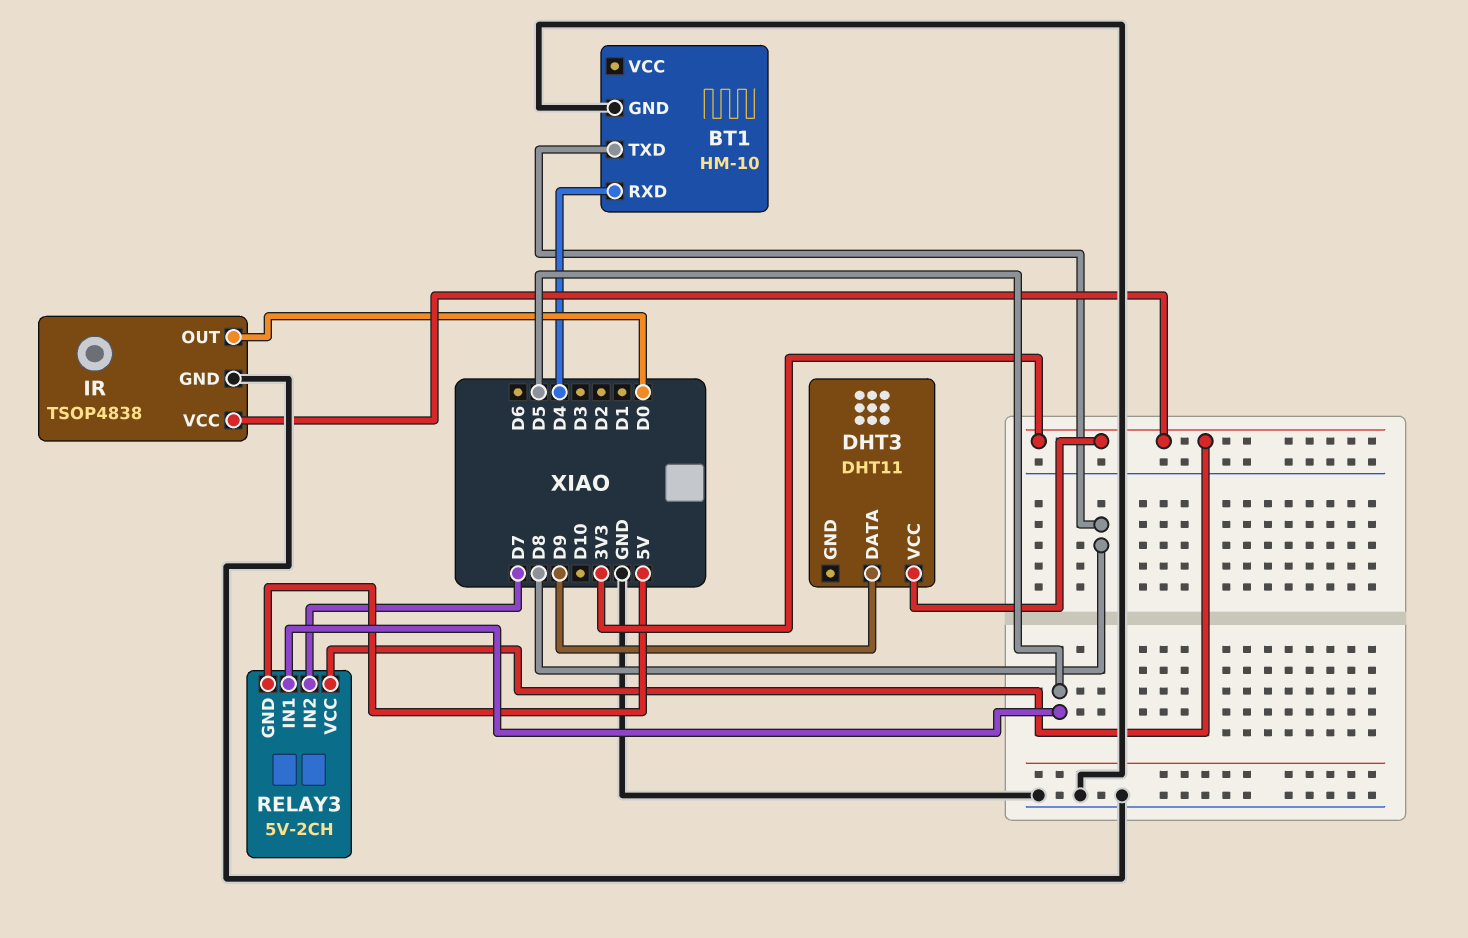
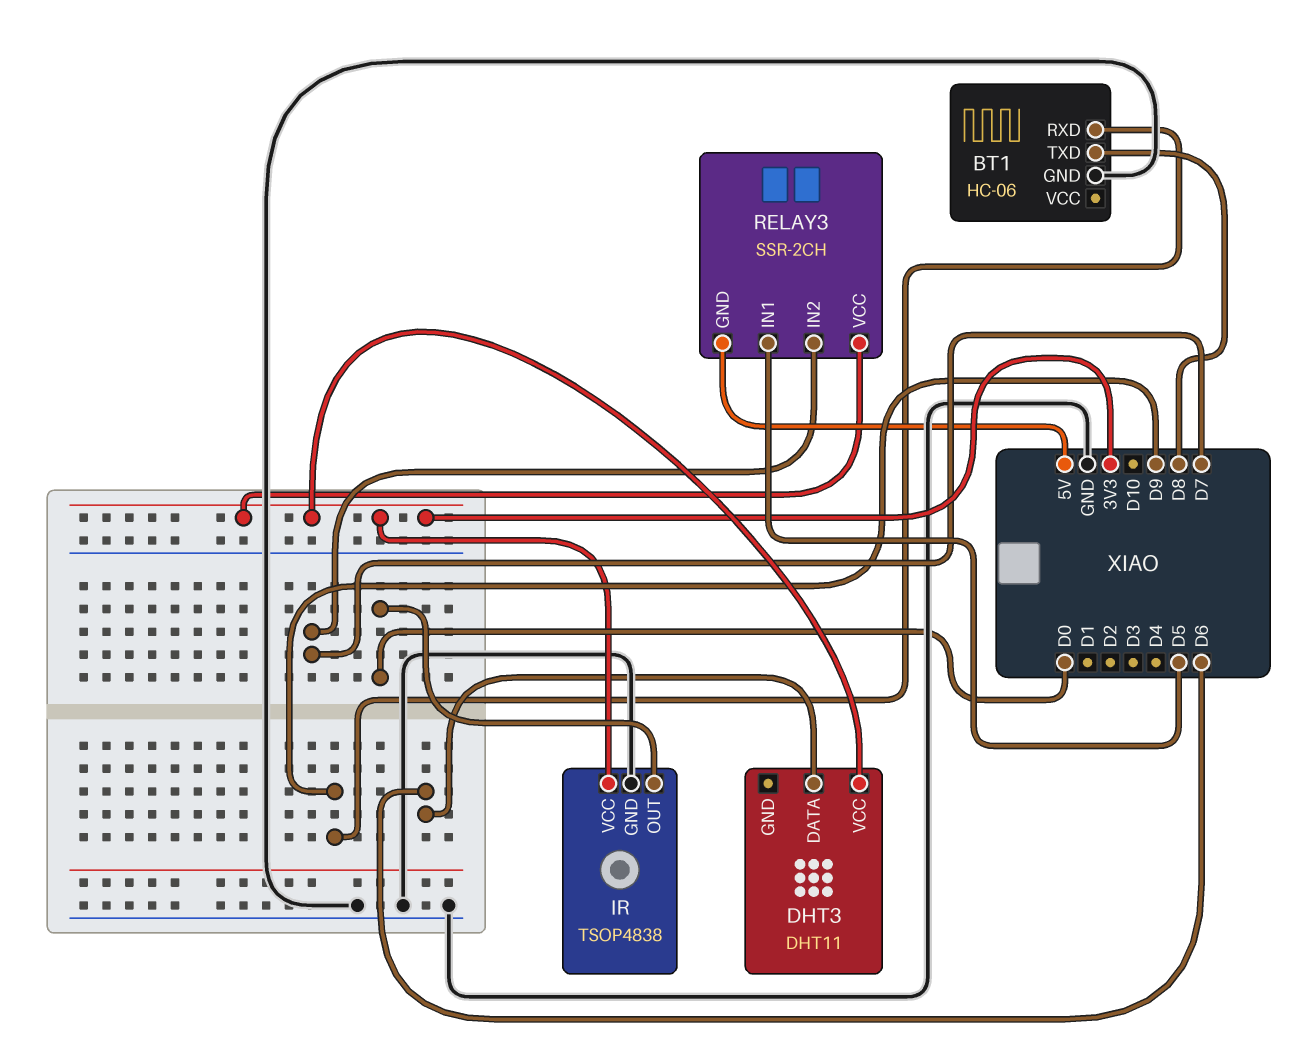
BT1: HM-10 -> HC-06
BT1 pin RXD: D4 -> D9
DHT3 pin DATA: D9 -> D6
RELAY3: 5V-2CH -> SSR-2CH

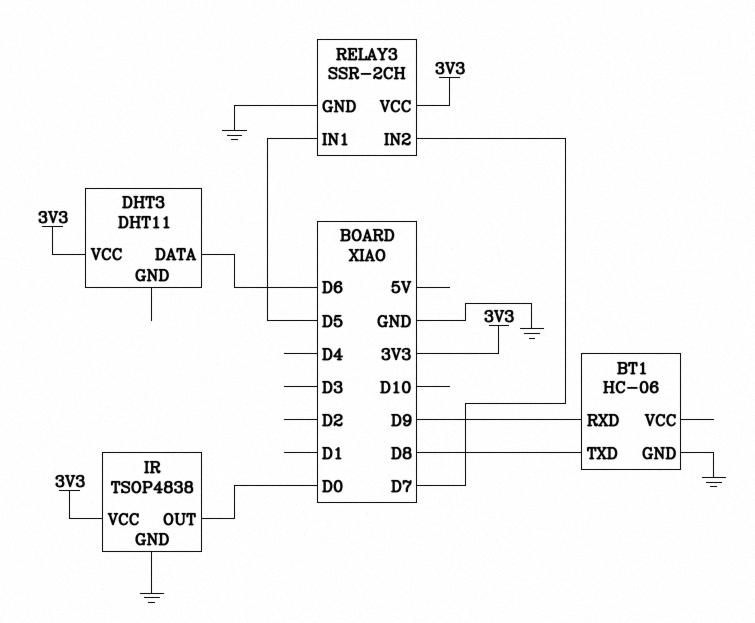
RELAY3 pin GND: 5V -> GND

